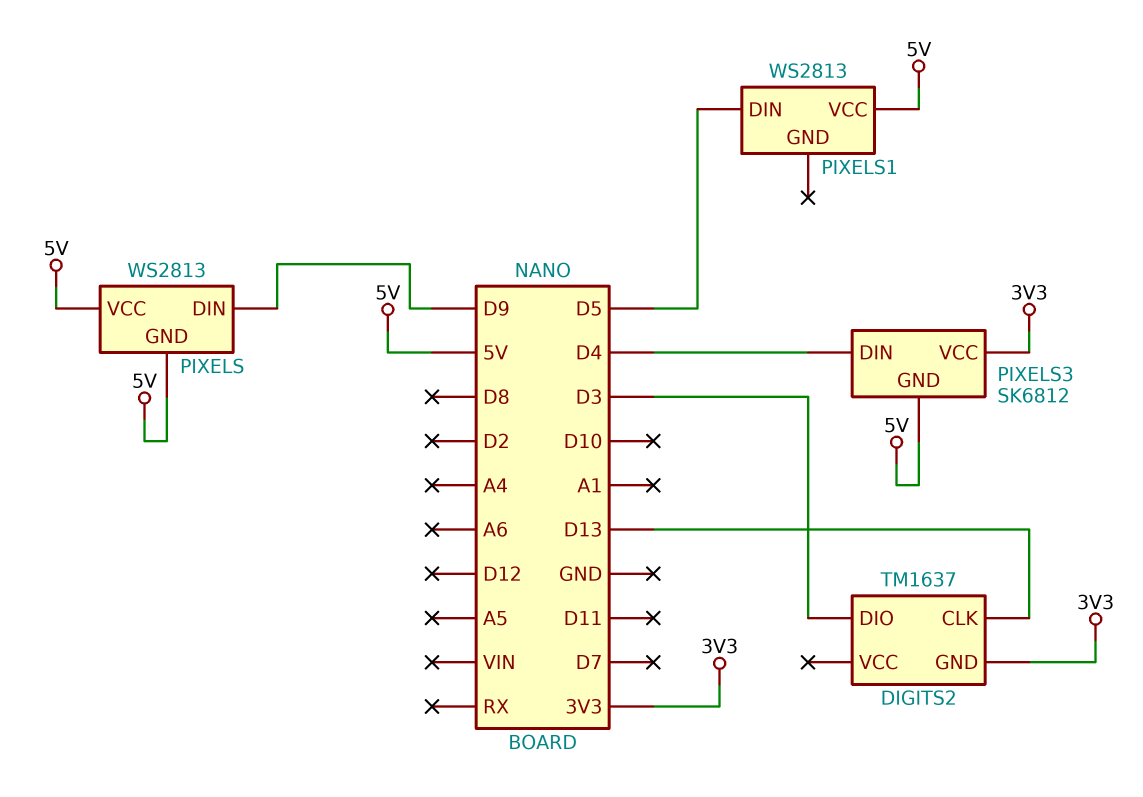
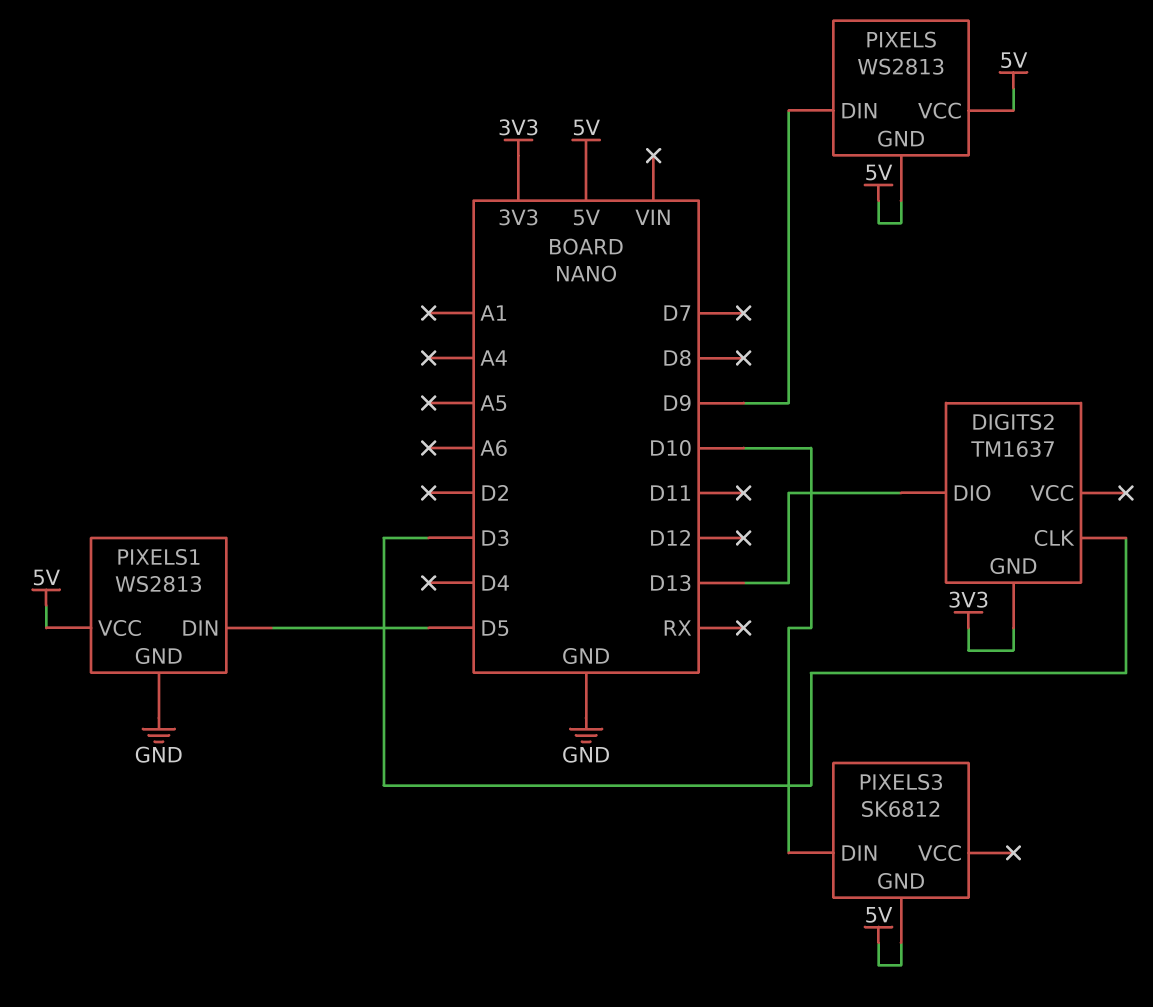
DIGITS2 pin CLK: D13 -> D3
DIGITS2 pin DIO: D3 -> D13
PIXELS1 pin GND: none -> GND
PIXELS3 pin DIN: D4 -> D10
PIXELS3 pin VCC: 3V3 -> none

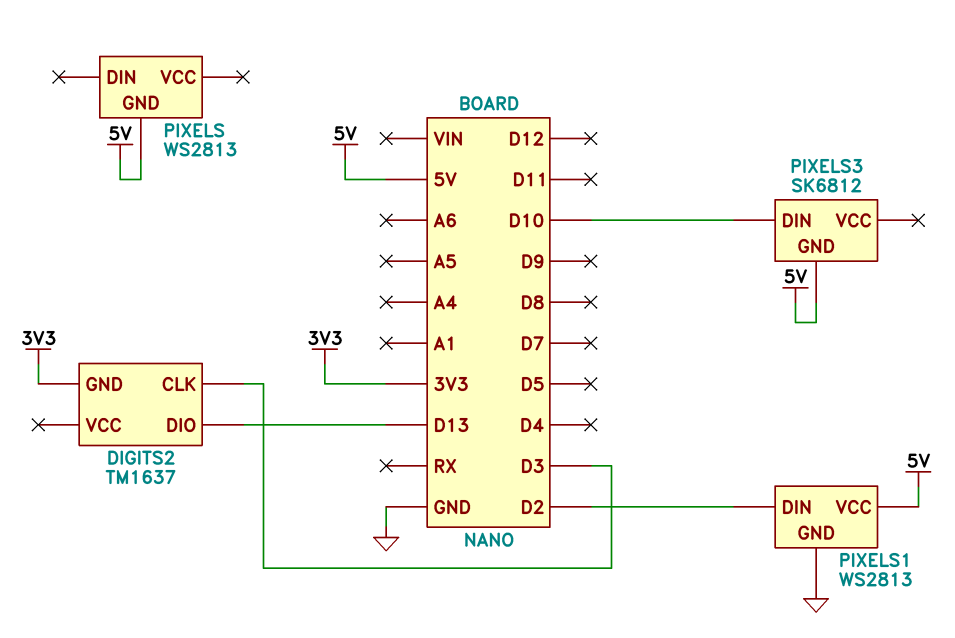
PIXELS pin DIN: D9 -> none
PIXELS pin VCC: 5V -> none
PIXELS1 pin DIN: D5 -> D2

